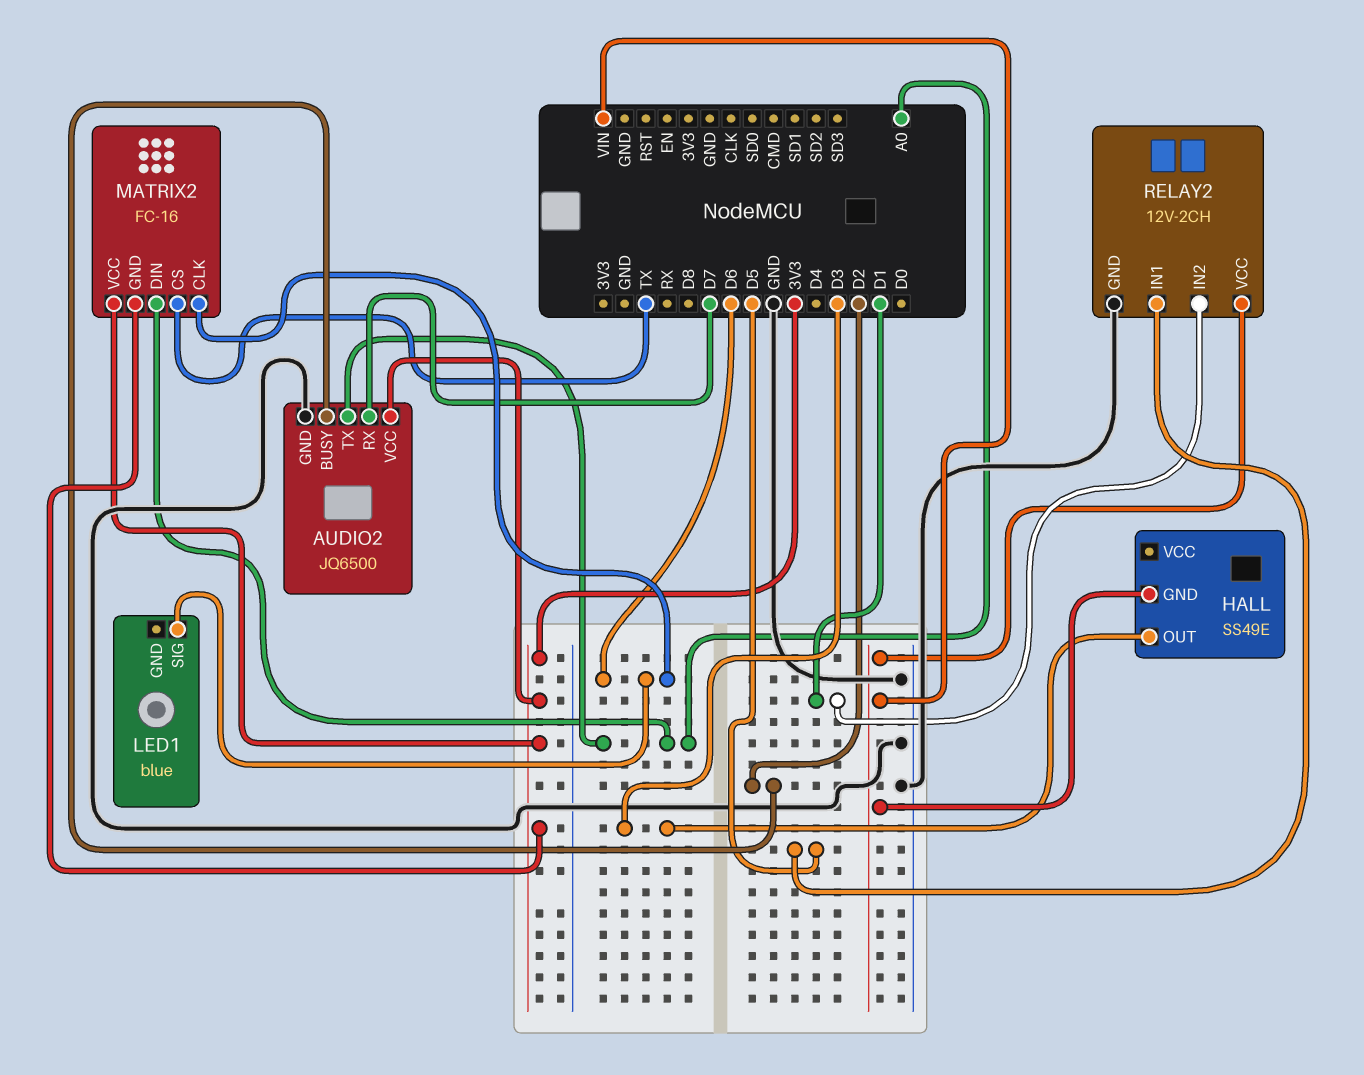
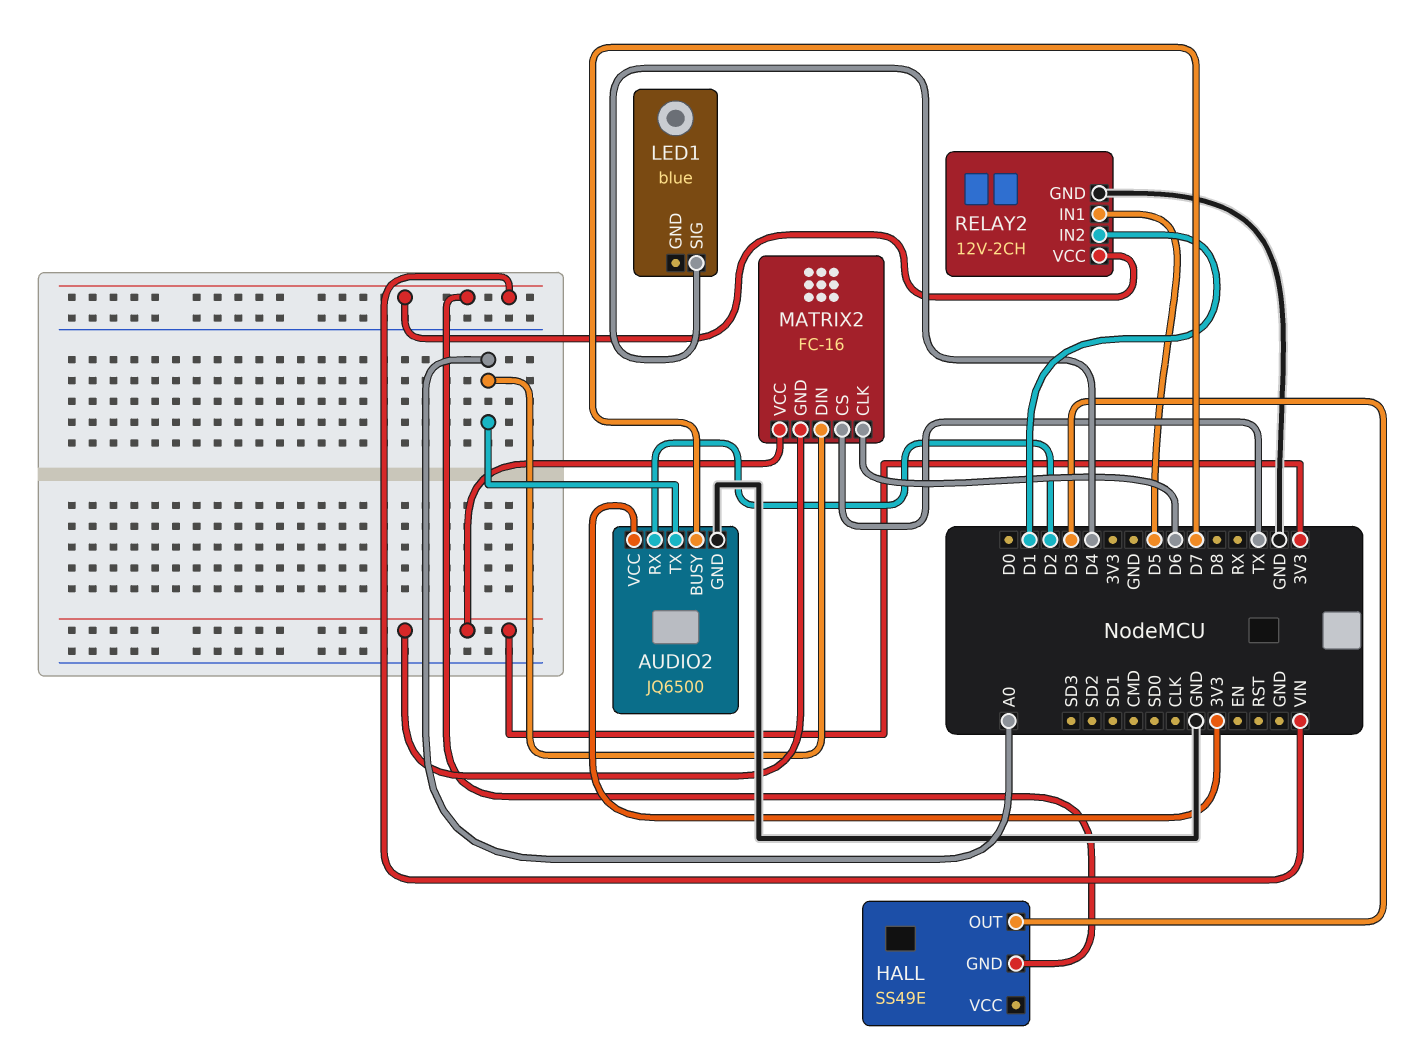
AUDIO2 pin BUSY: D2 -> D7
AUDIO2 pin RX: D7 -> D2
LED1 pin SIG: D6 -> D4

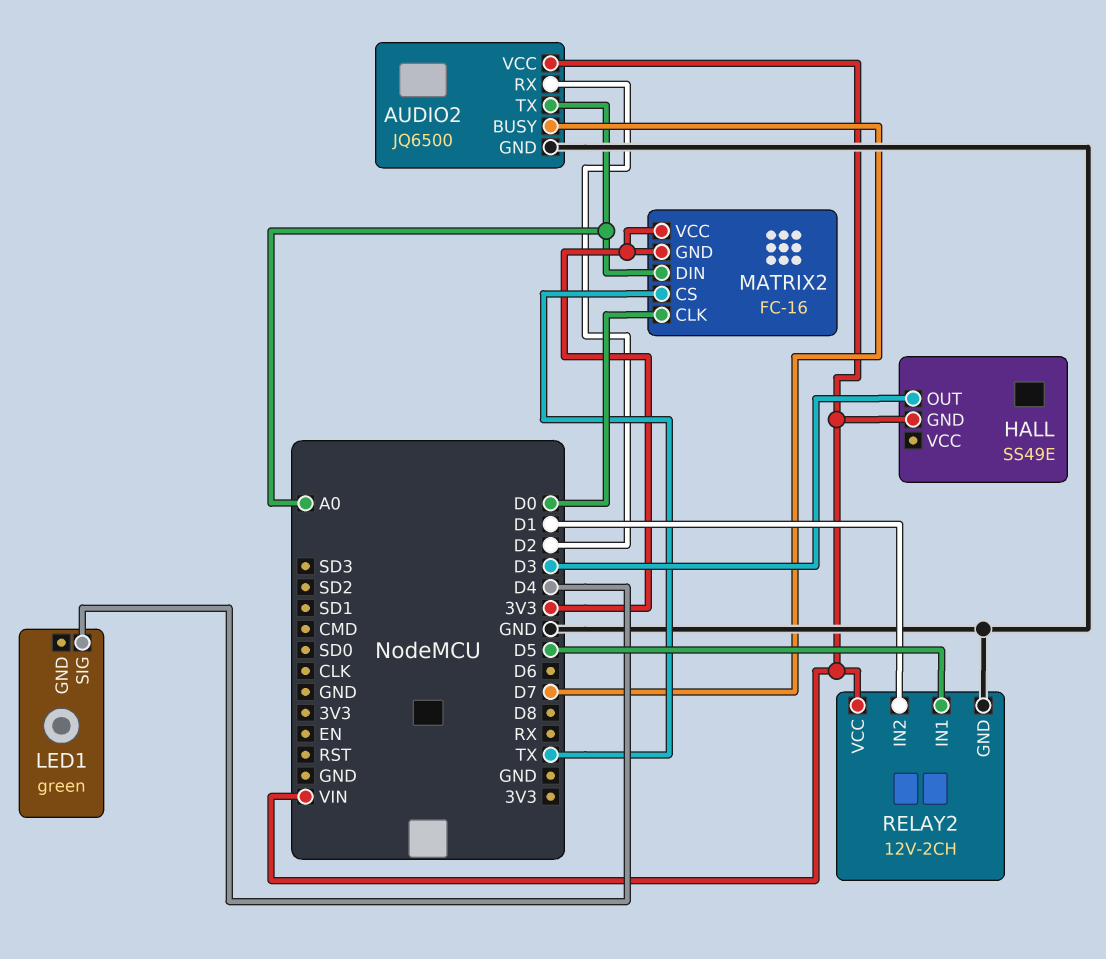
AUDIO2 pin VCC: 3V3 -> VIN
LED1: blue -> green
MATRIX2 pin CLK: D6 -> D0

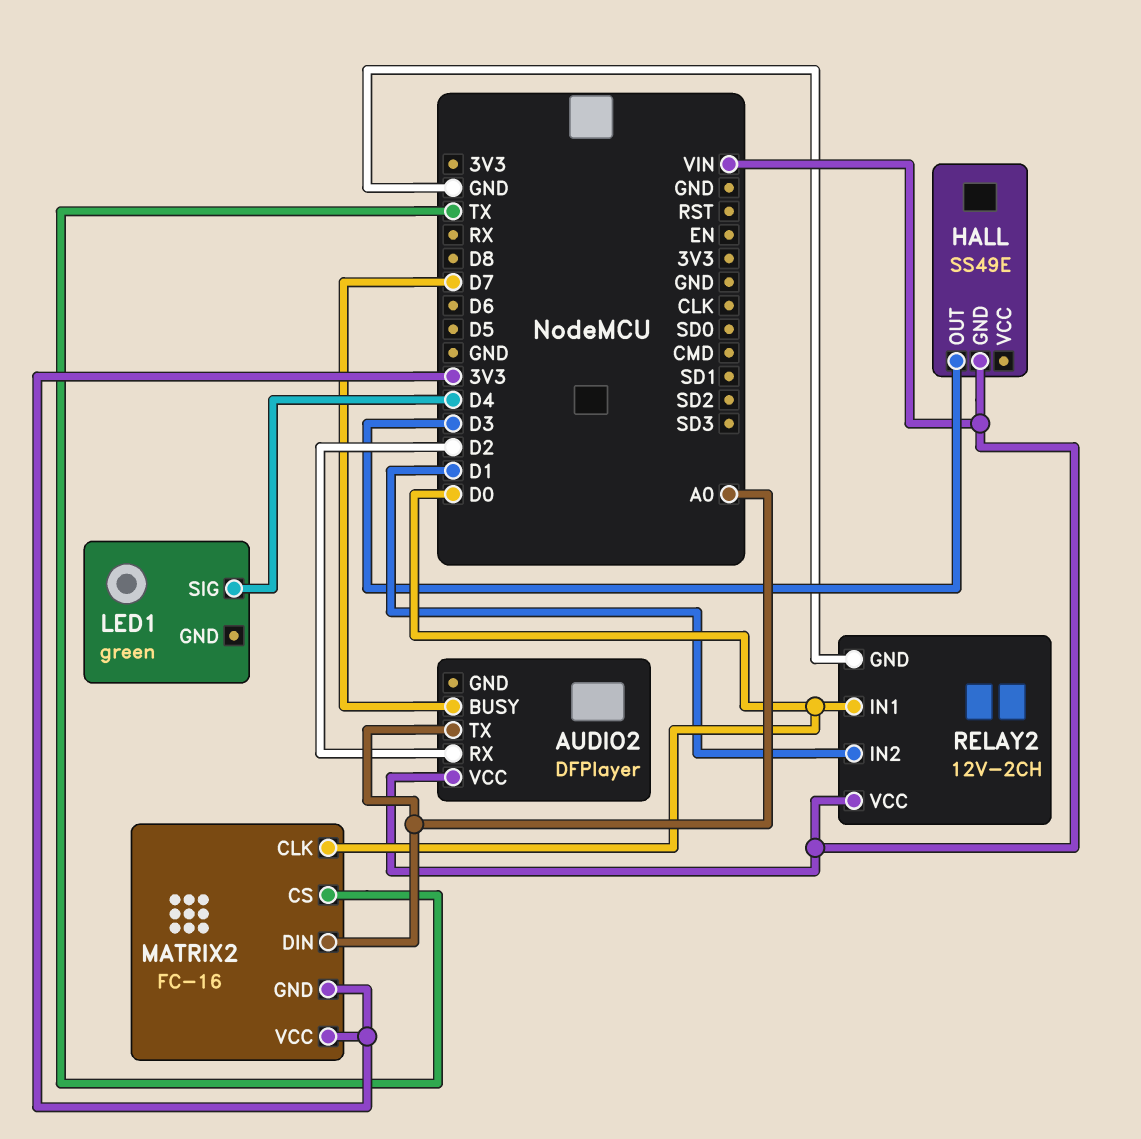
AUDIO2: JQ6500 -> DFPlayer
AUDIO2 pin GND: GND -> none
RELAY2 pin IN1: D5 -> D0

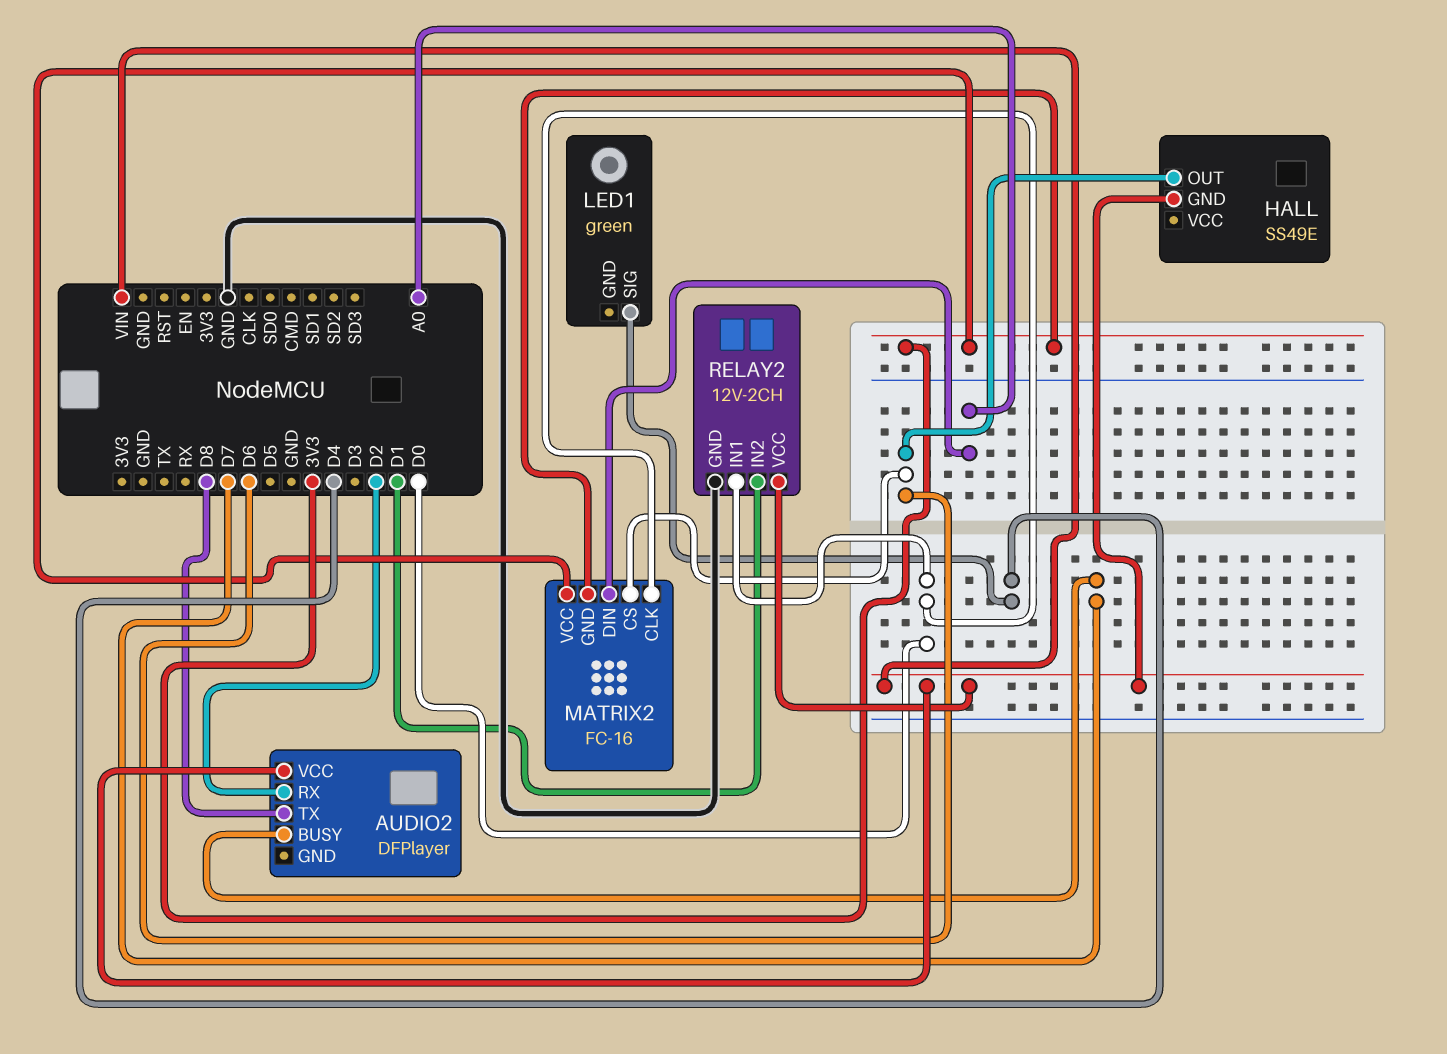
AUDIO2 pin TX: A0 -> D8
HALL pin OUT: D3 -> D6
MATRIX2 pin CS: TX -> D6

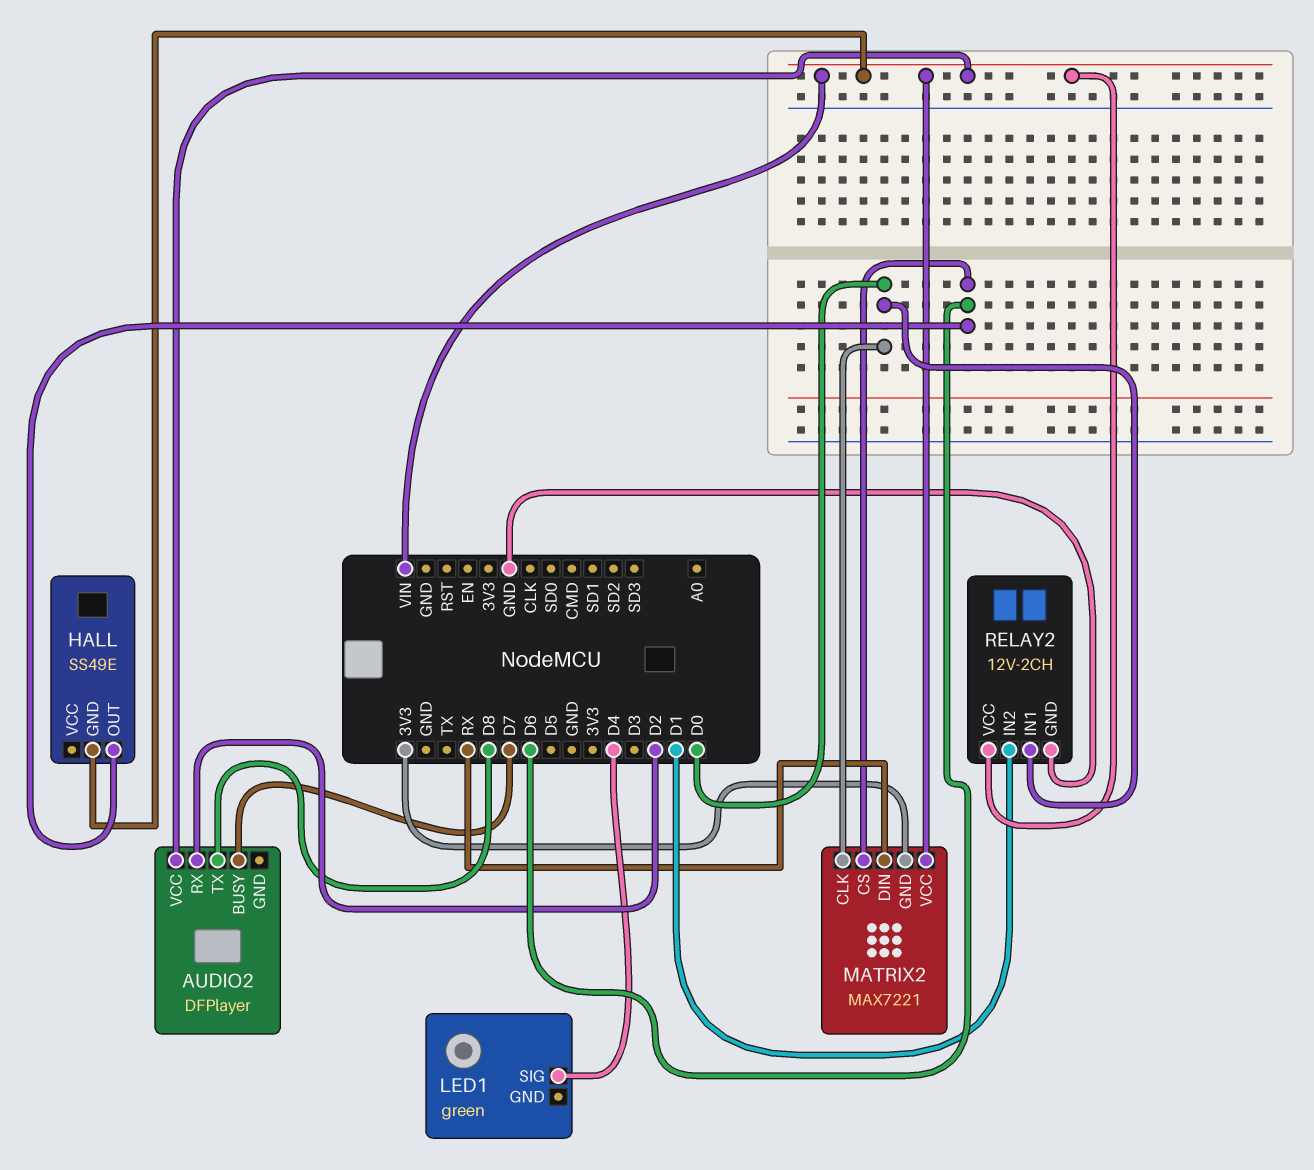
MATRIX2: FC-16 -> MAX7221
MATRIX2 pin DIN: A0 -> RX
MATRIX2 pin VCC: 3V3 -> VIN

